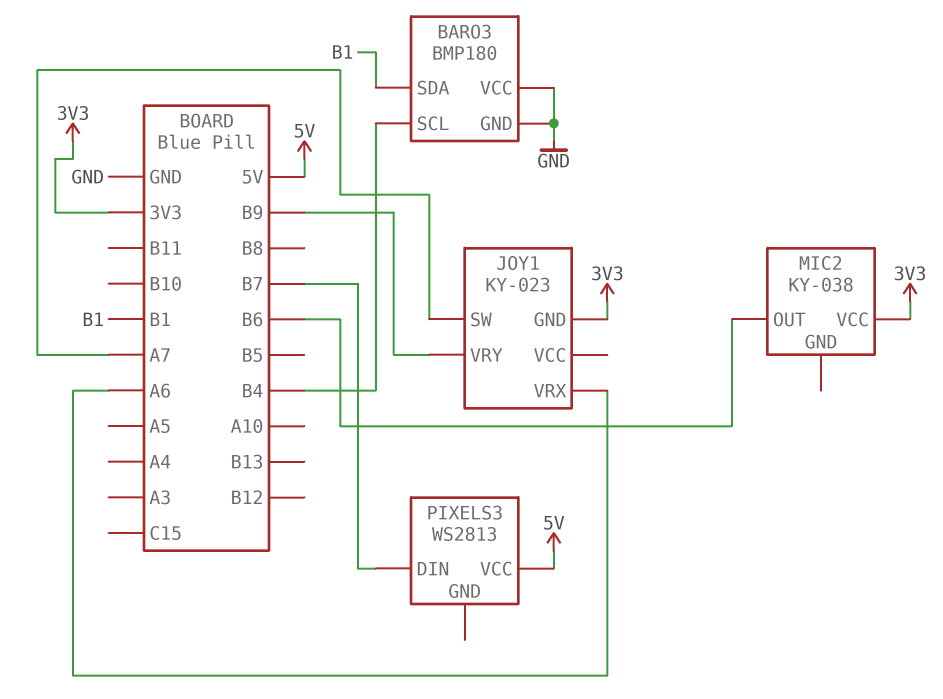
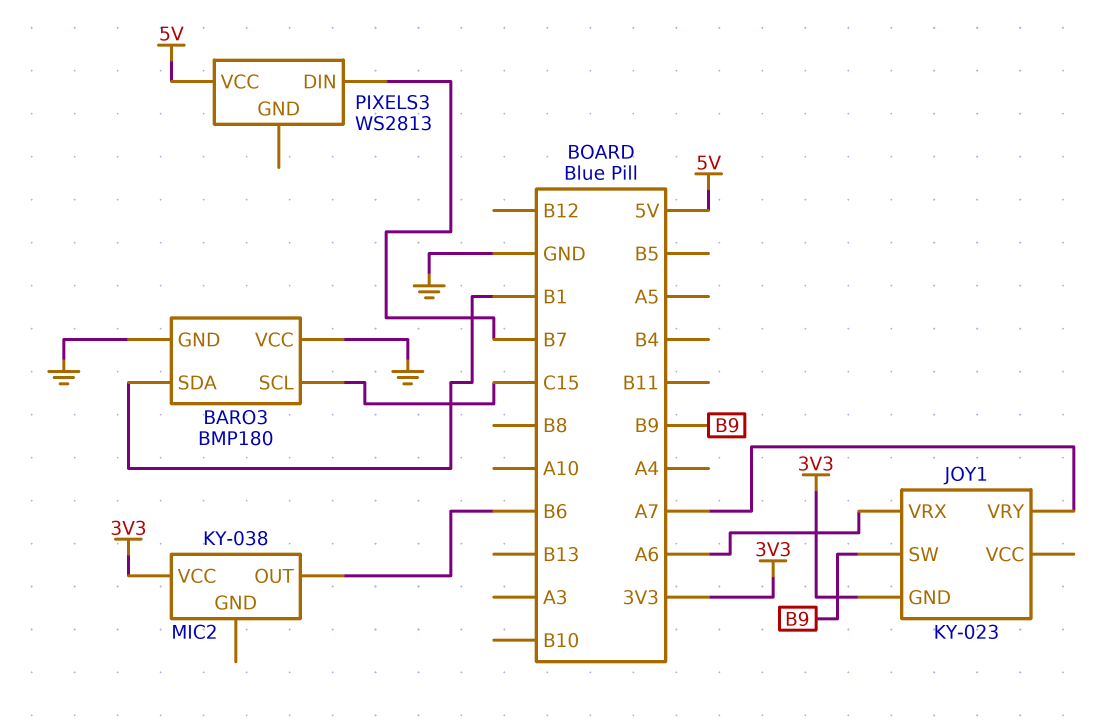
BARO3 pin SCL: B4 -> C15
JOY1 pin SW: A7 -> B9
JOY1 pin VRY: B9 -> A7

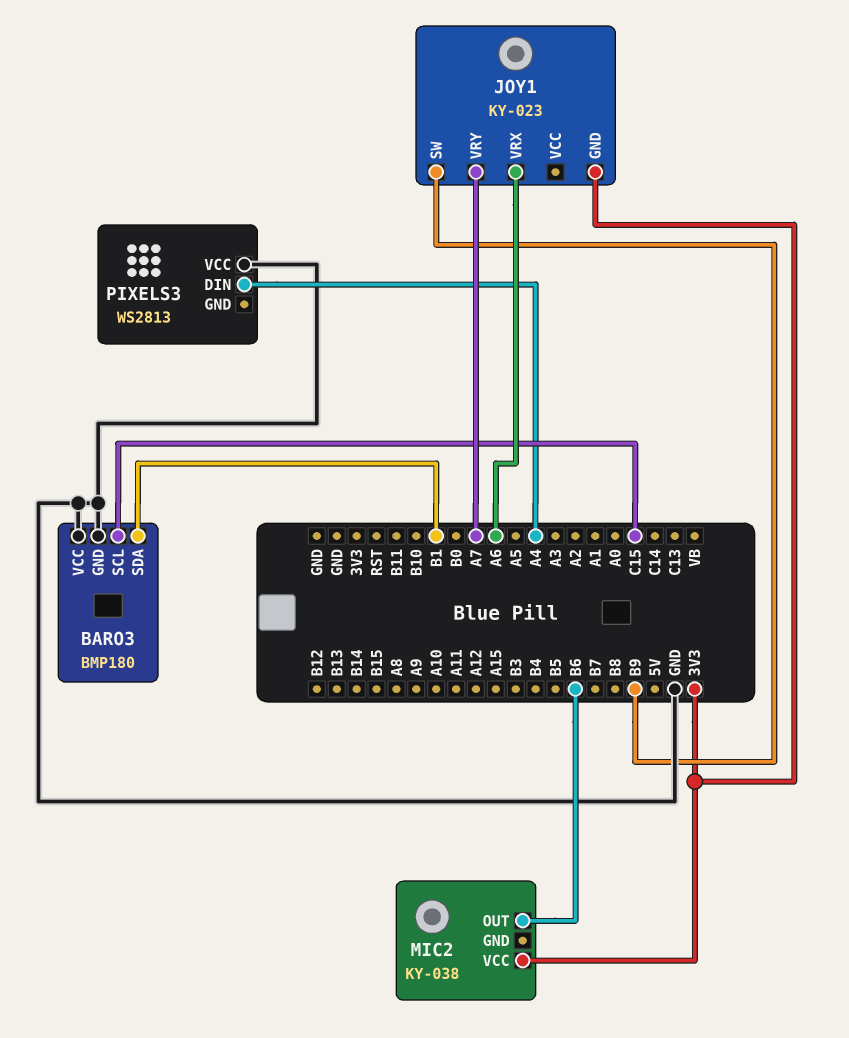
PIXELS3 pin DIN: B7 -> A4
PIXELS3 pin VCC: 5V -> GND

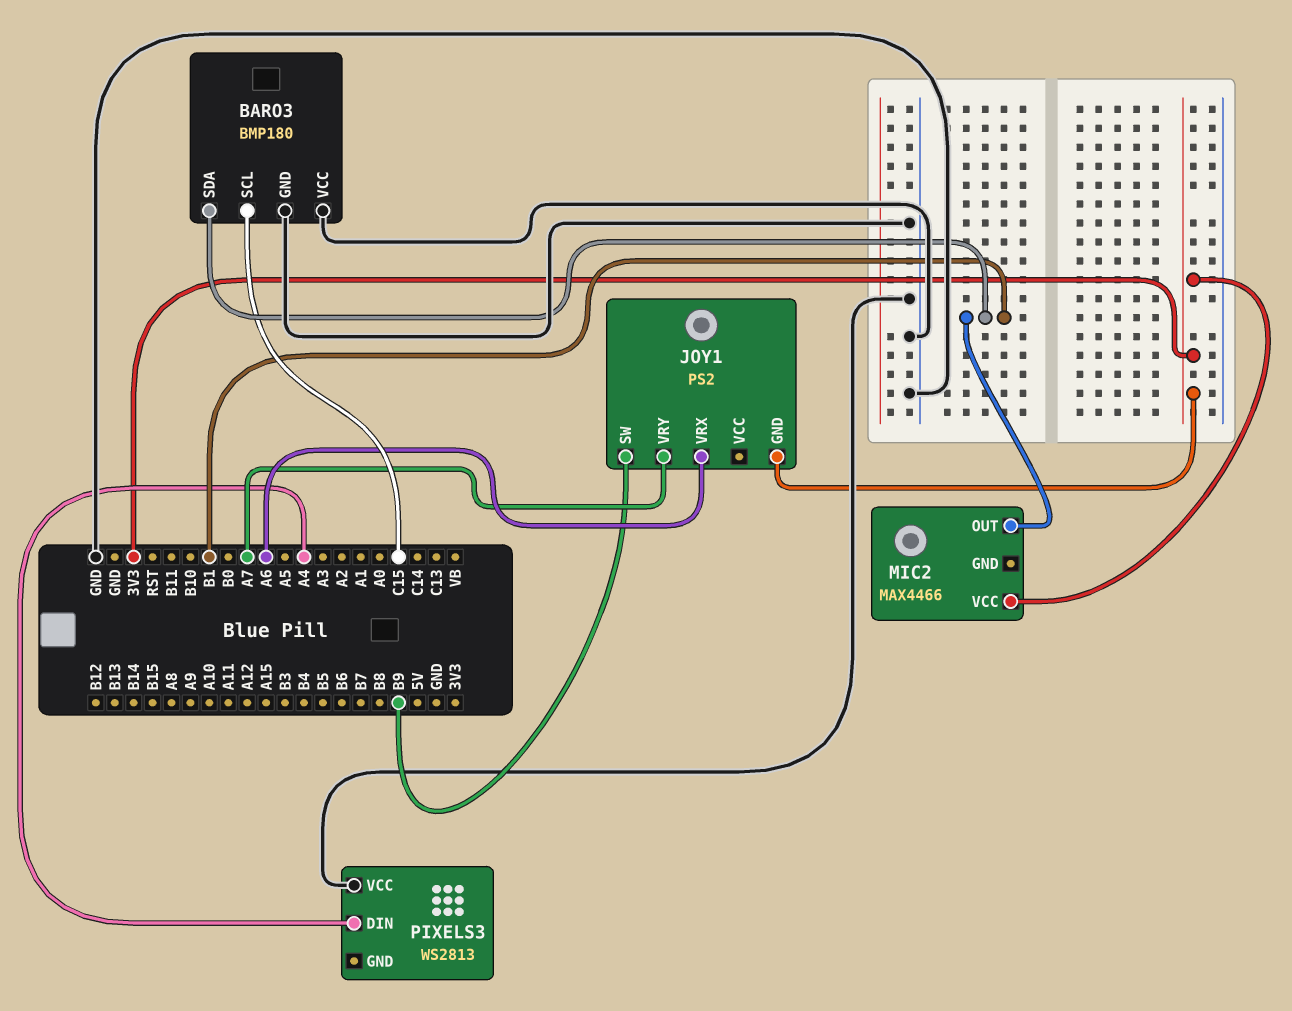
JOY1: KY-023 -> PS2
MIC2: KY-038 -> MAX4466
MIC2 pin OUT: B6 -> B1

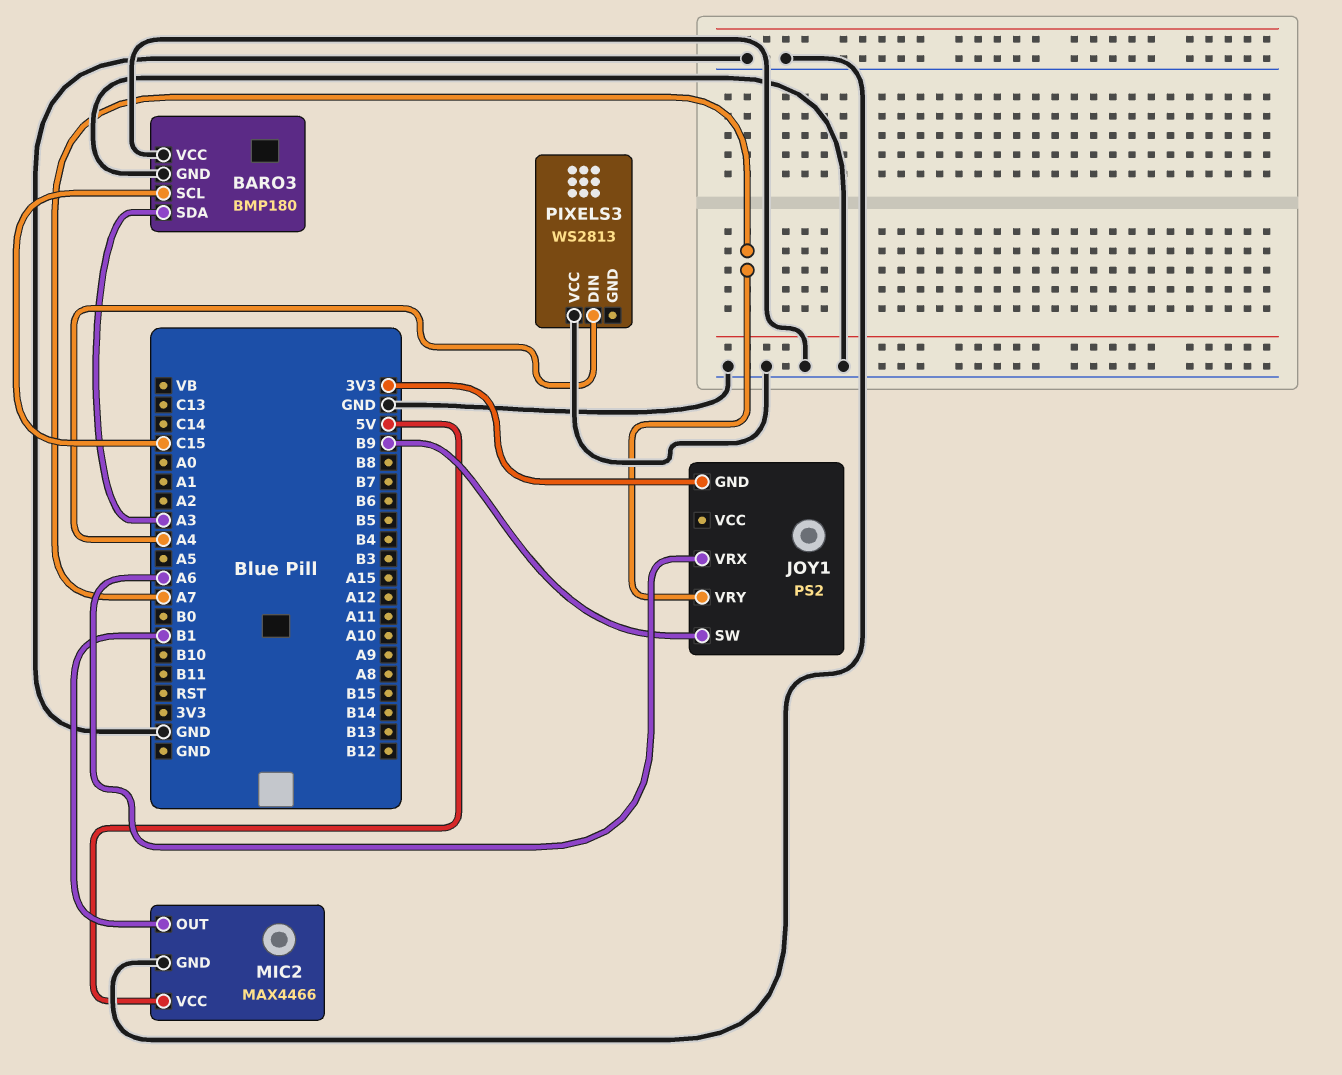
BARO3 pin SDA: B1 -> A3
MIC2 pin GND: none -> GND
MIC2 pin VCC: 3V3 -> 5V

